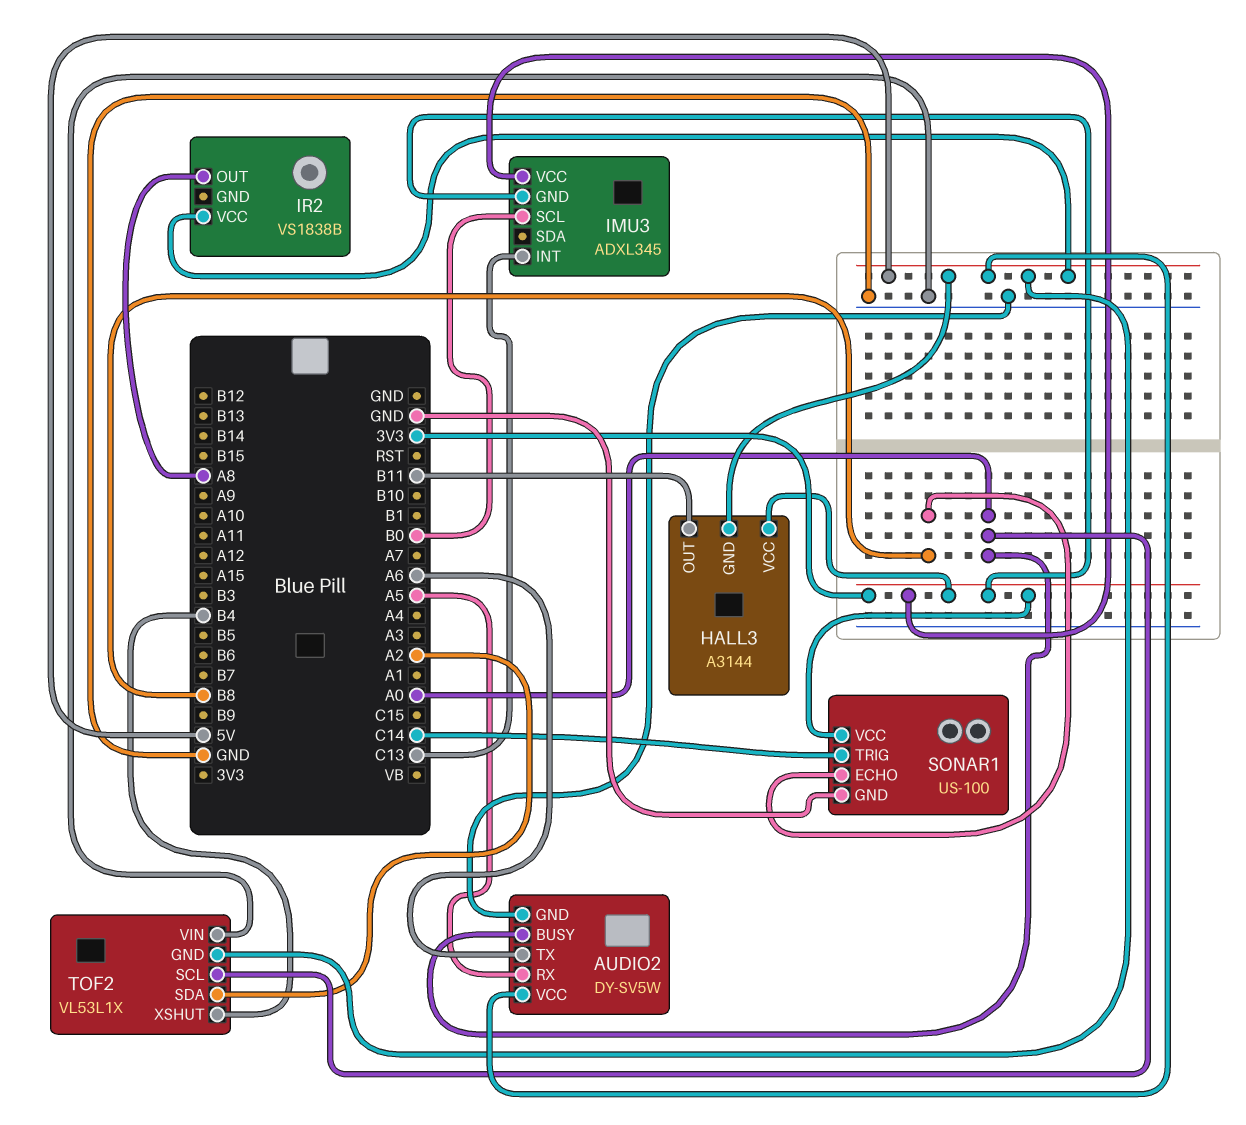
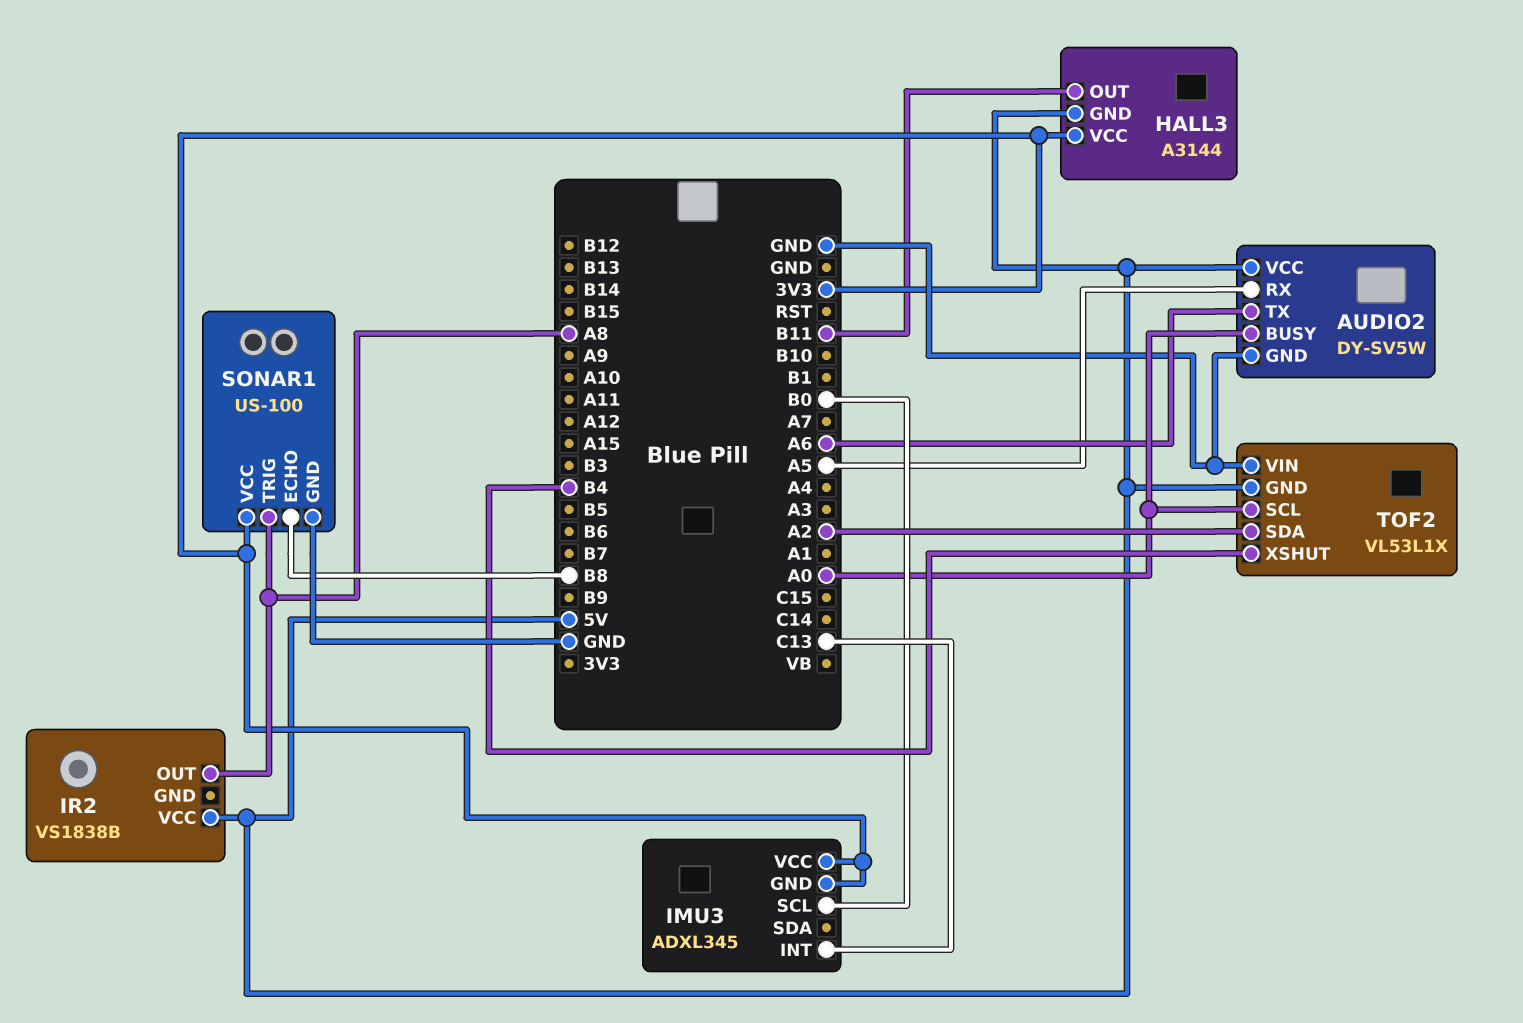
SONAR1 pin TRIG: C14 -> A8

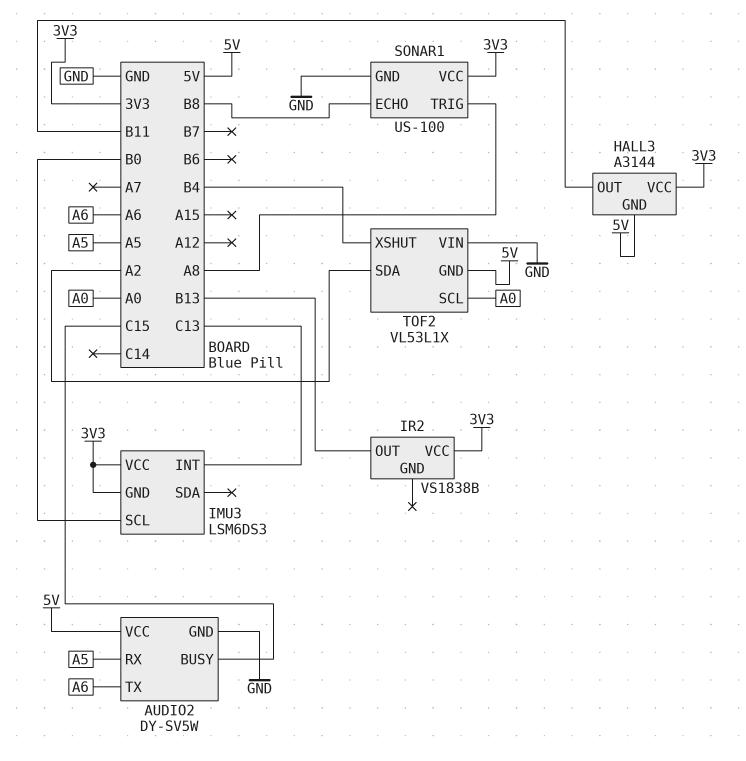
AUDIO2 pin BUSY: A0 -> C15
IMU3: ADXL345 -> LSM6DS3
IR2 pin OUT: A8 -> B13
IR2 pin VCC: 5V -> 3V3

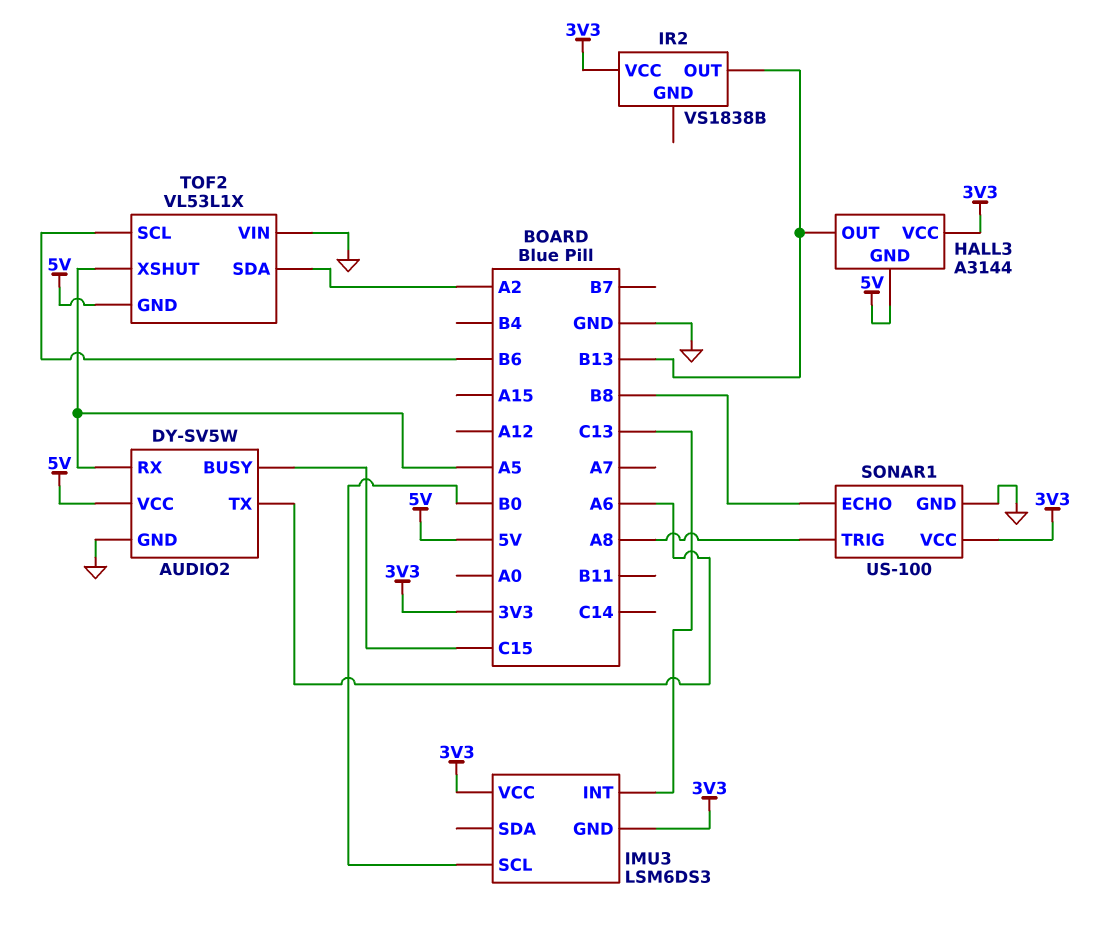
HALL3 pin OUT: B11 -> B13
TOF2 pin SCL: A0 -> B6
TOF2 pin XSHUT: B4 -> A5

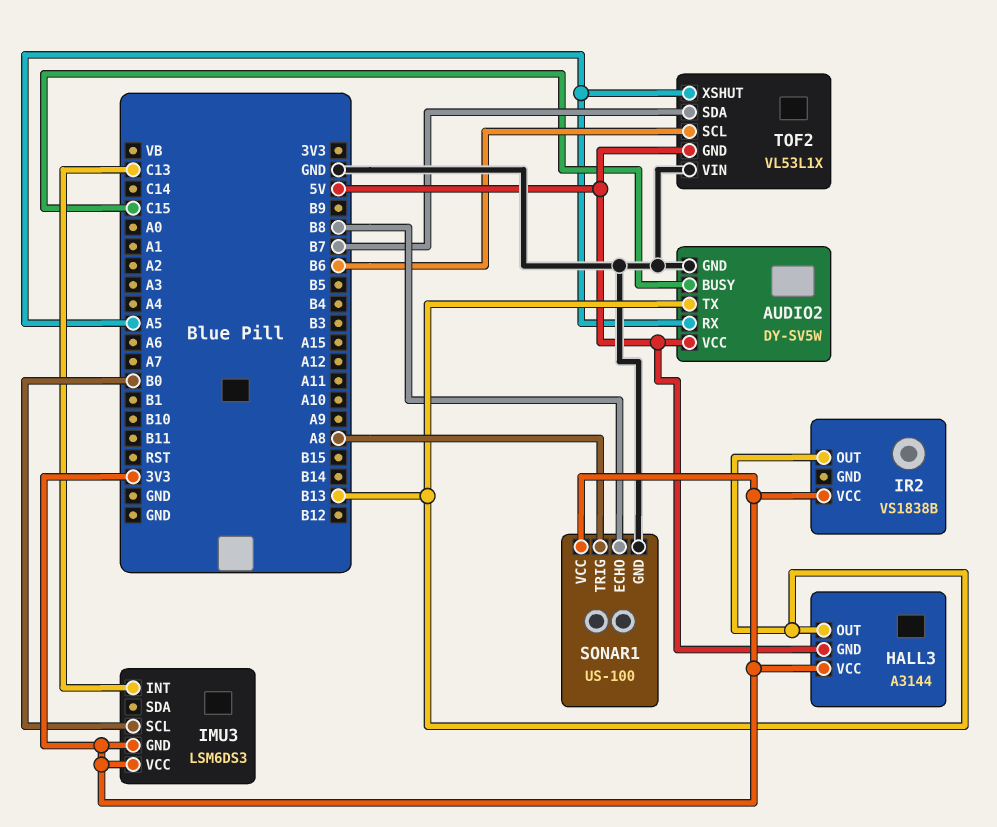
AUDIO2 pin TX: A6 -> B13
TOF2 pin SDA: A2 -> B7

